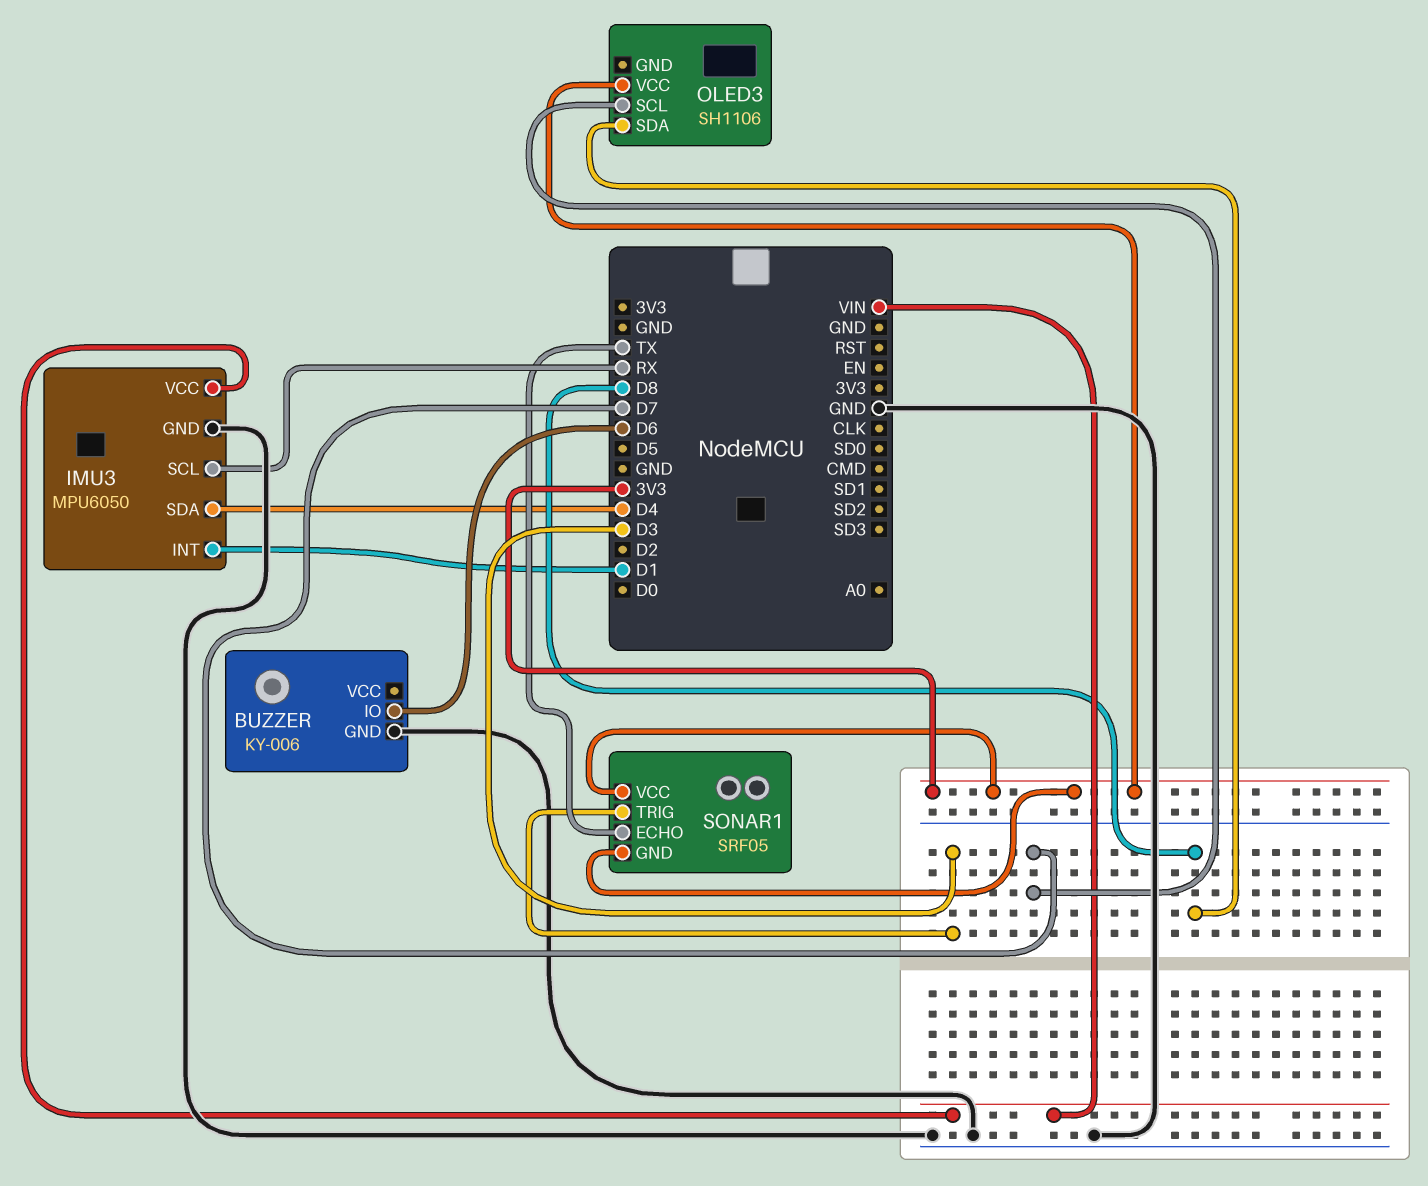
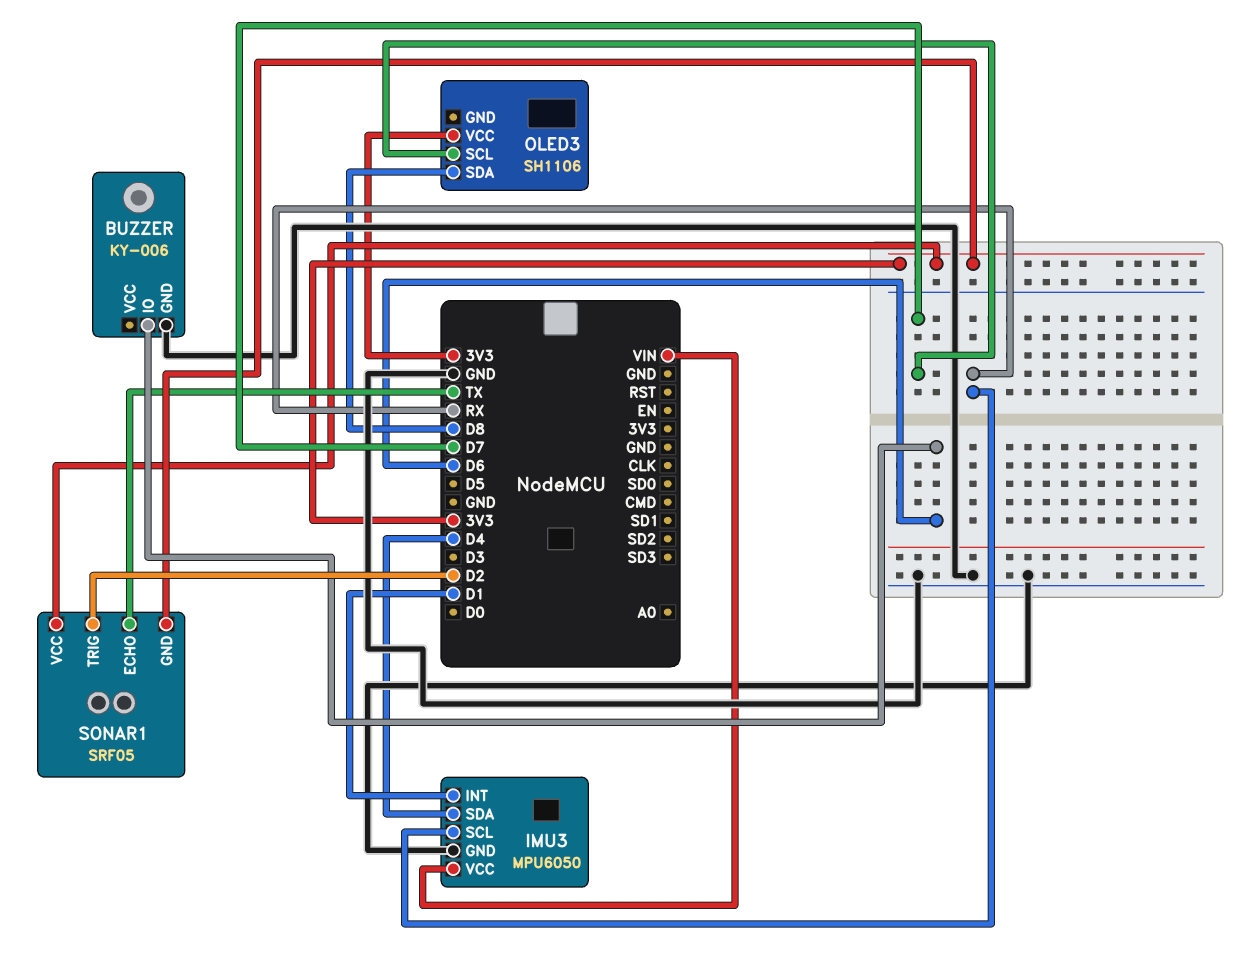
SONAR1 pin TRIG: D3 -> D2

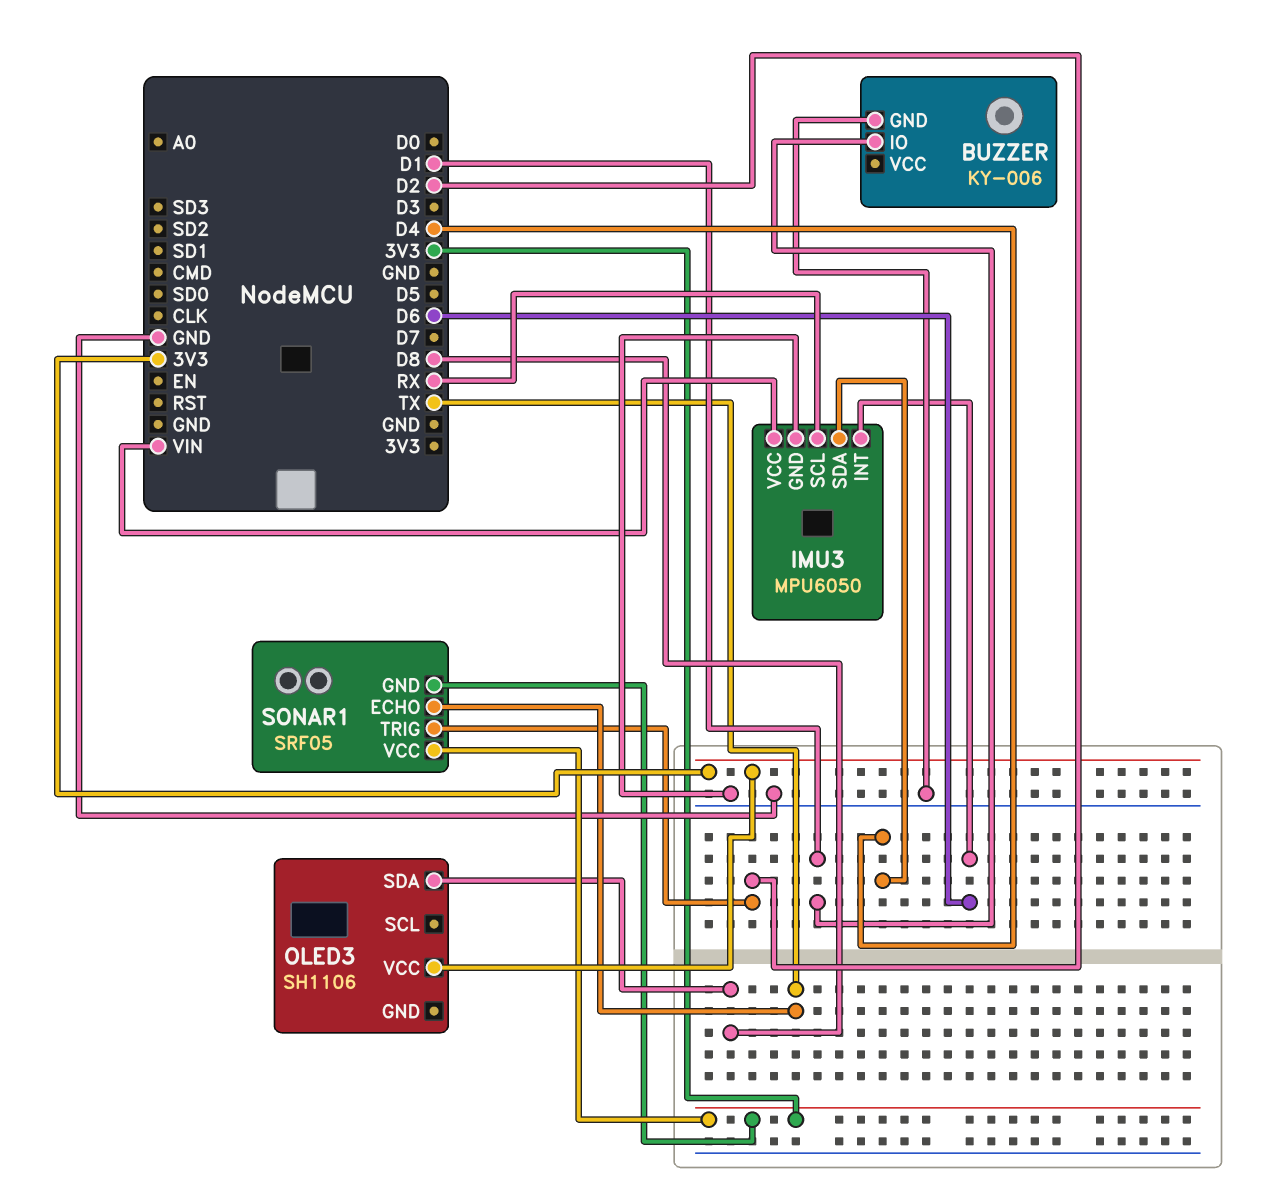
BUZZER pin IO: D6 -> D1
IMU3 pin INT: D1 -> D6
OLED3 pin SCL: D7 -> none

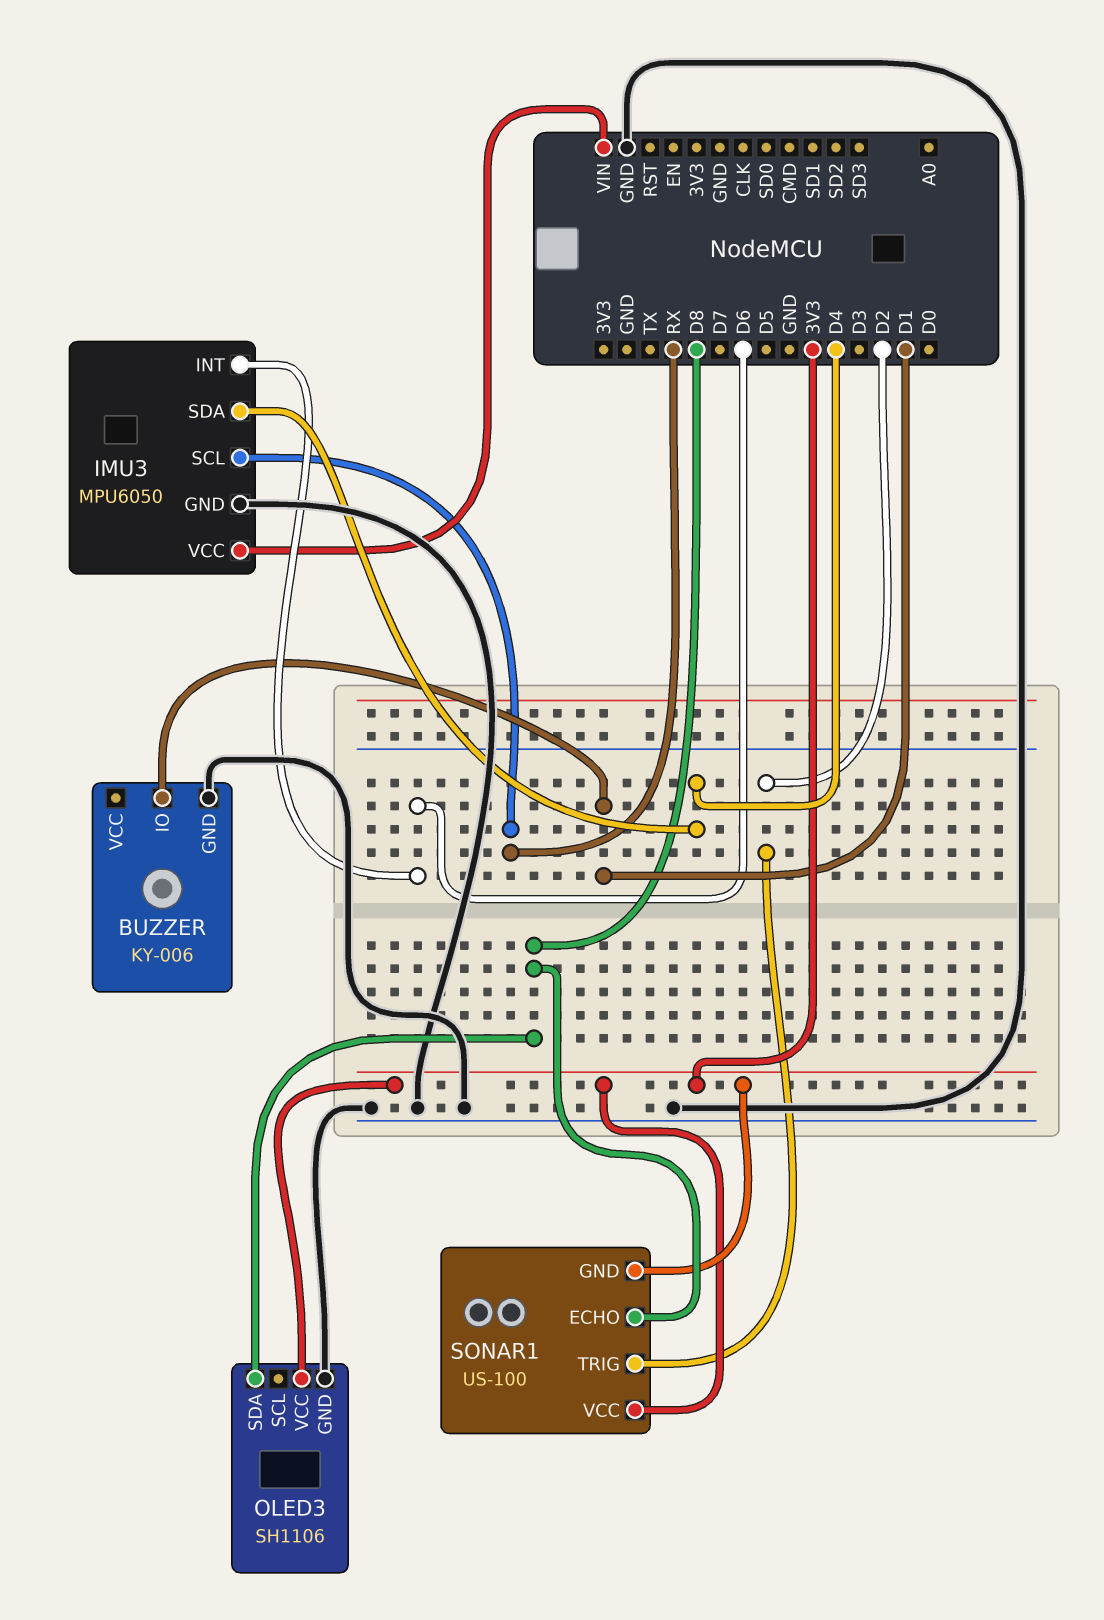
OLED3 pin GND: none -> GND
SONAR1: SRF05 -> US-100
SONAR1 pin ECHO: TX -> D8

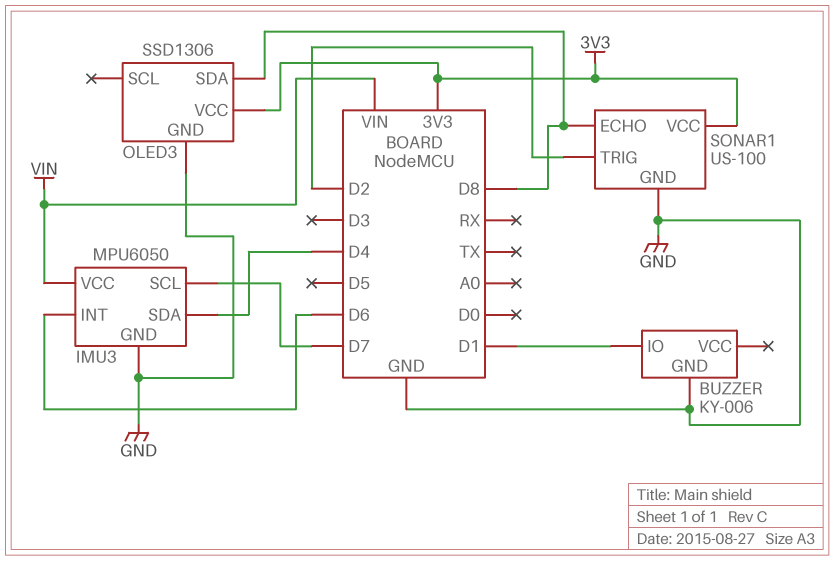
IMU3 pin SCL: RX -> D7
OLED3: SH1106 -> SSD1306
SONAR1 pin GND: 3V3 -> GND

